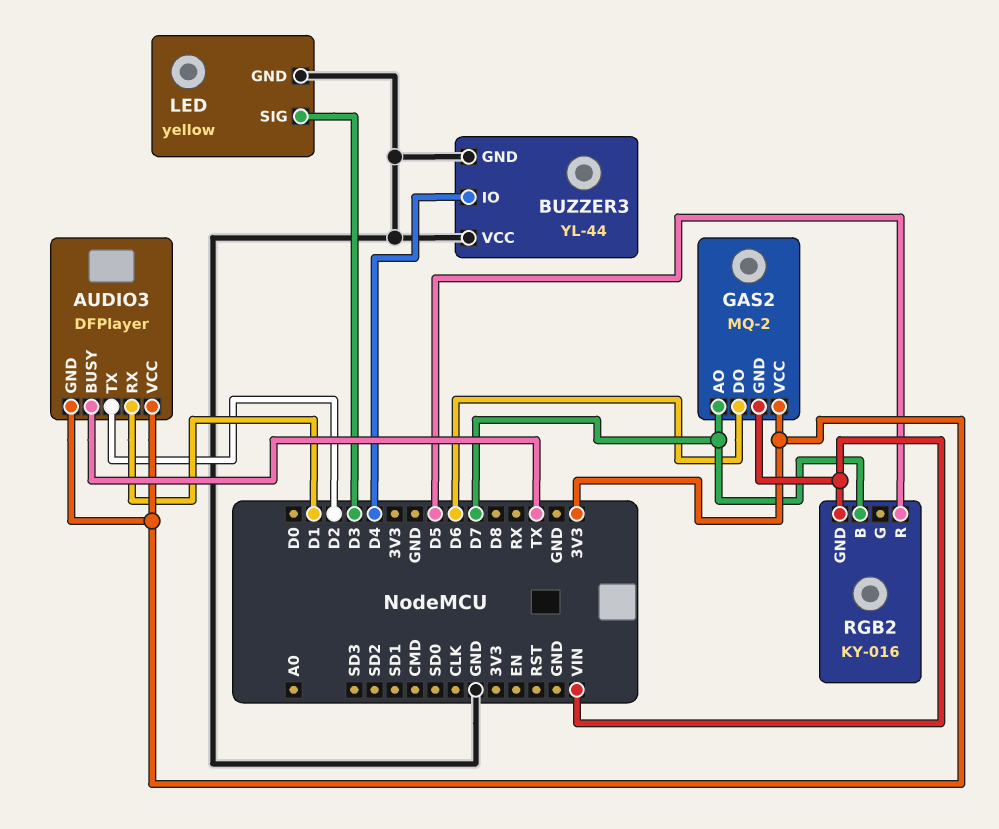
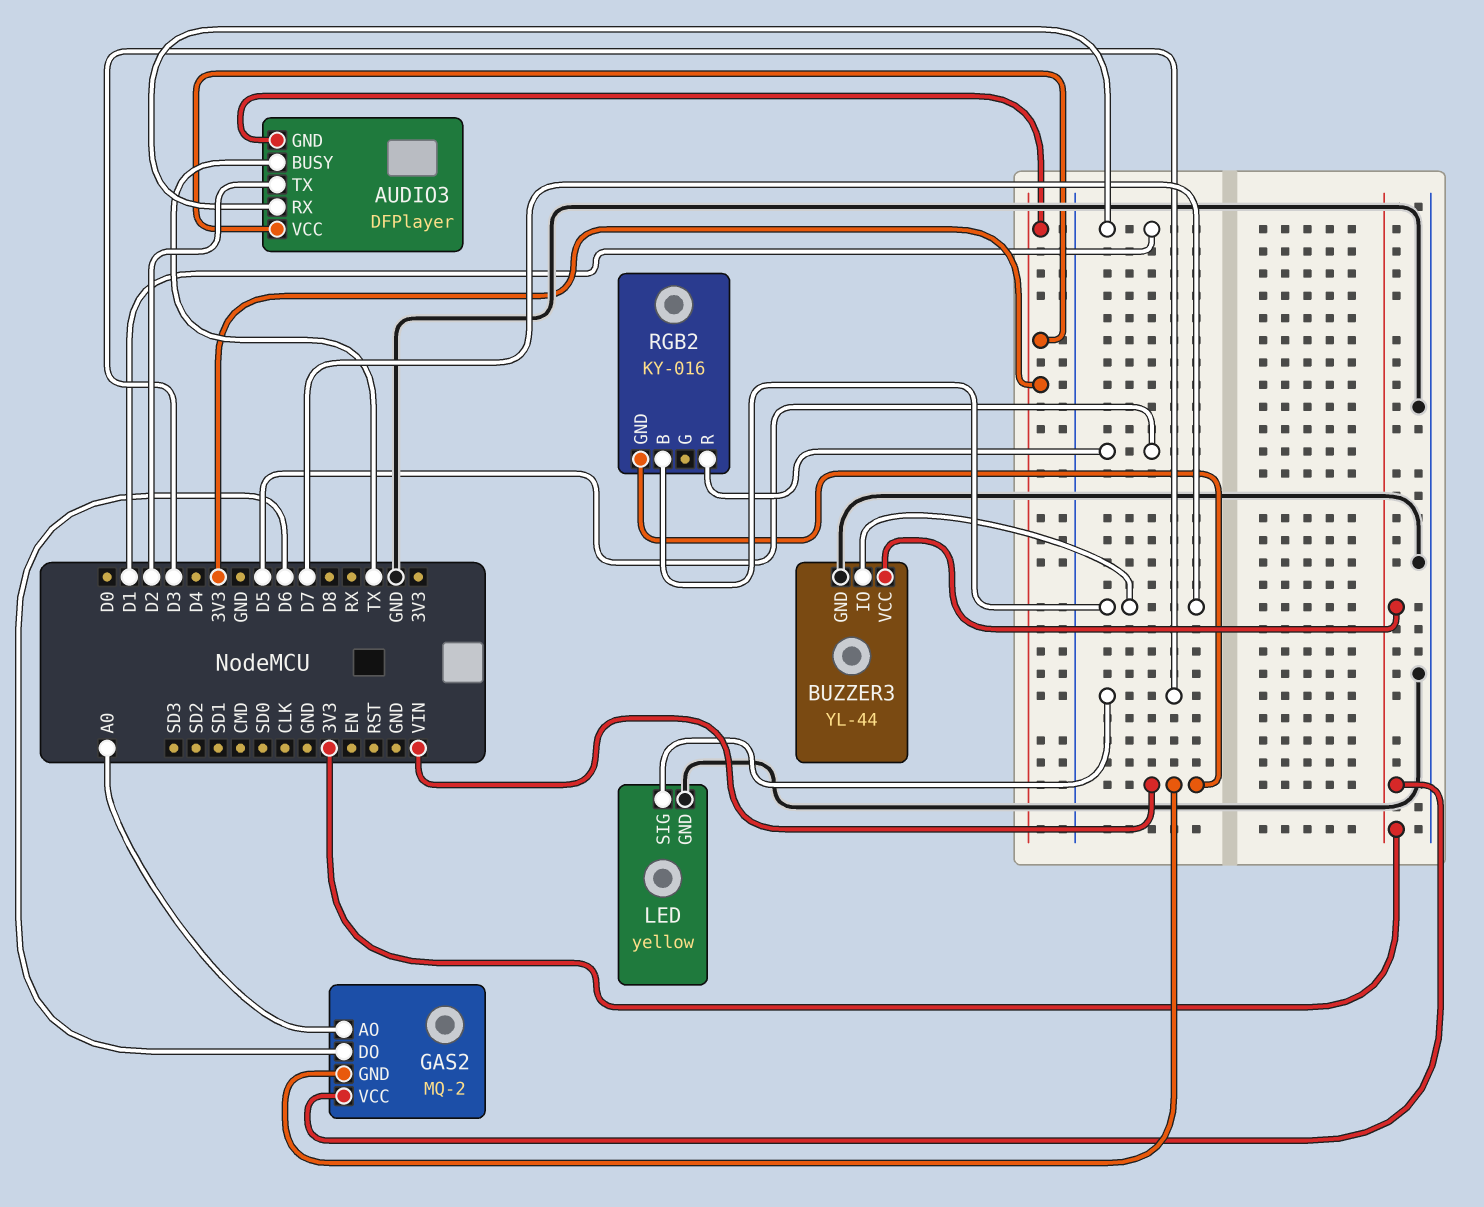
BUZZER3 pin IO: D4 -> D7
BUZZER3 pin VCC: GND -> 3V3
GAS2 pin AO: D7 -> A0

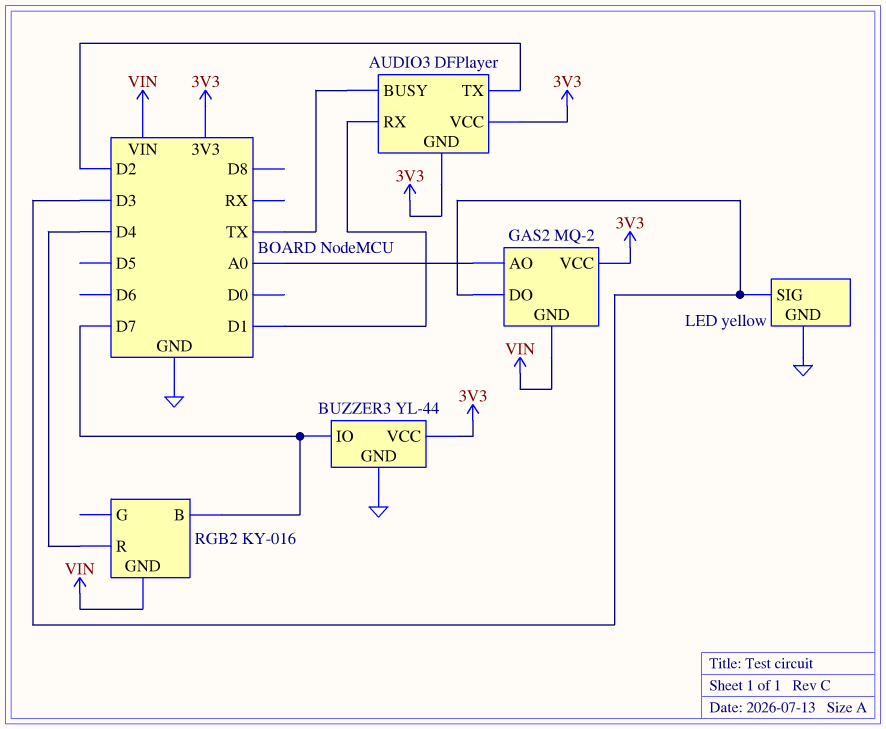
GAS2 pin DO: D6 -> D3
RGB2 pin R: D5 -> D4

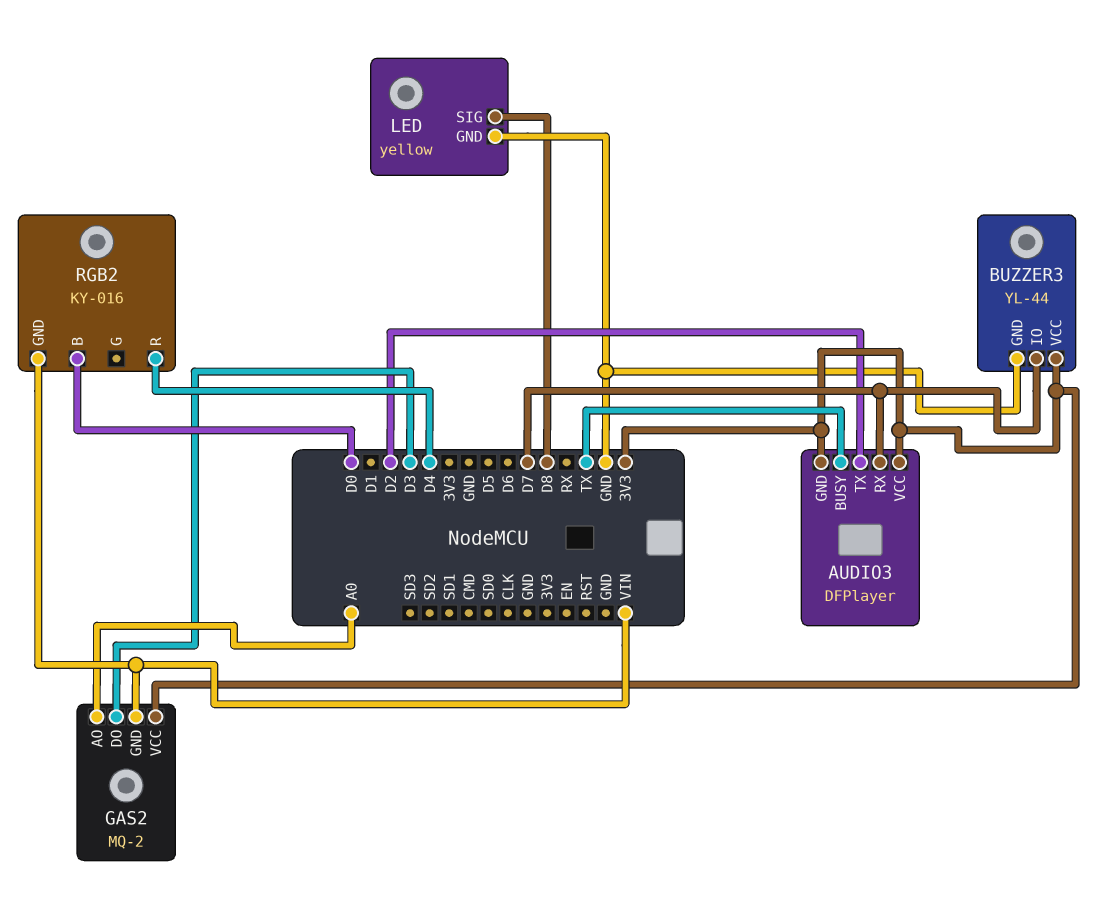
AUDIO3 pin RX: D1 -> D7
LED pin SIG: D3 -> D8
RGB2 pin B: D7 -> D0

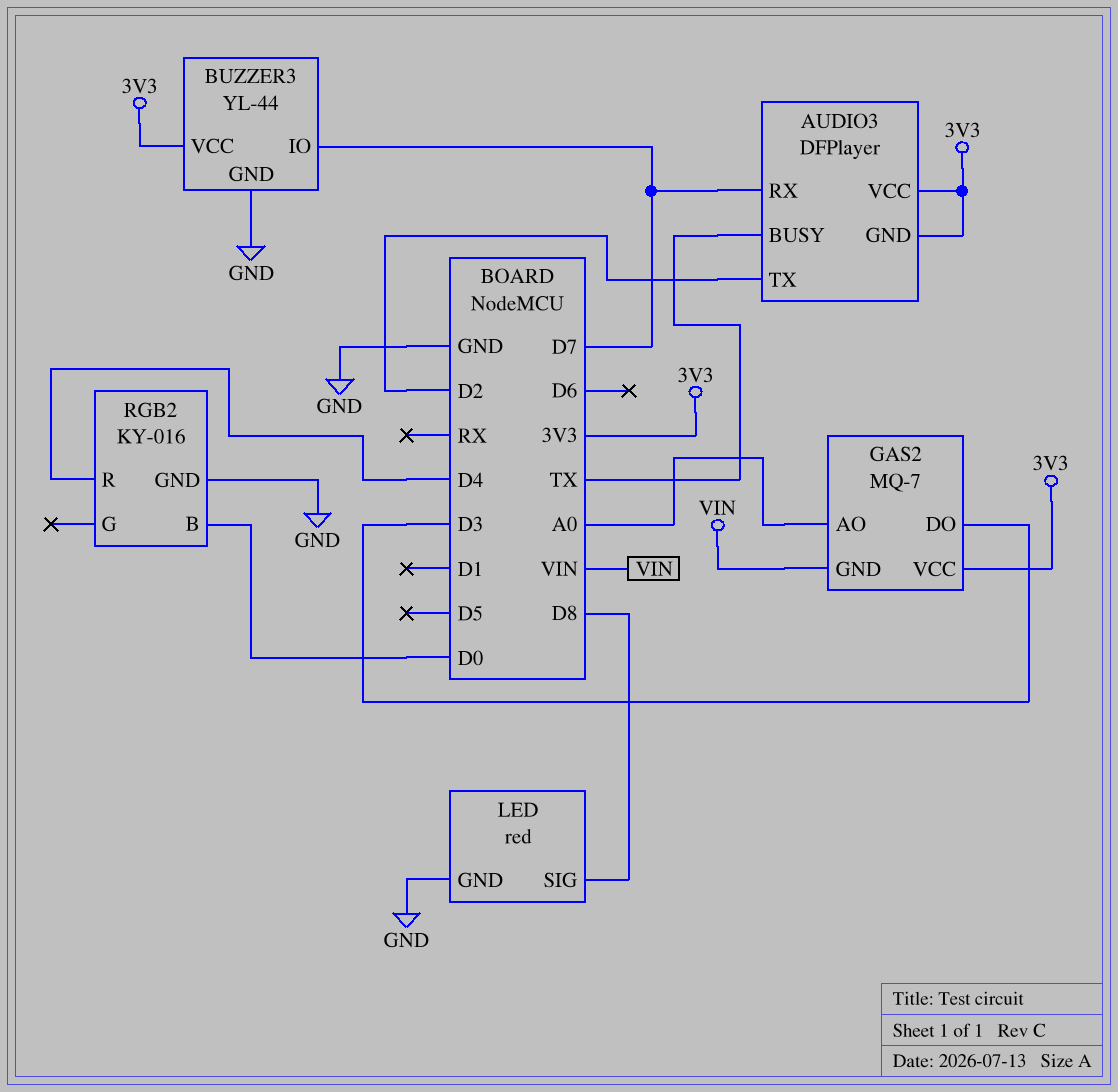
GAS2: MQ-2 -> MQ-7
LED: yellow -> red
RGB2 pin GND: VIN -> GND

